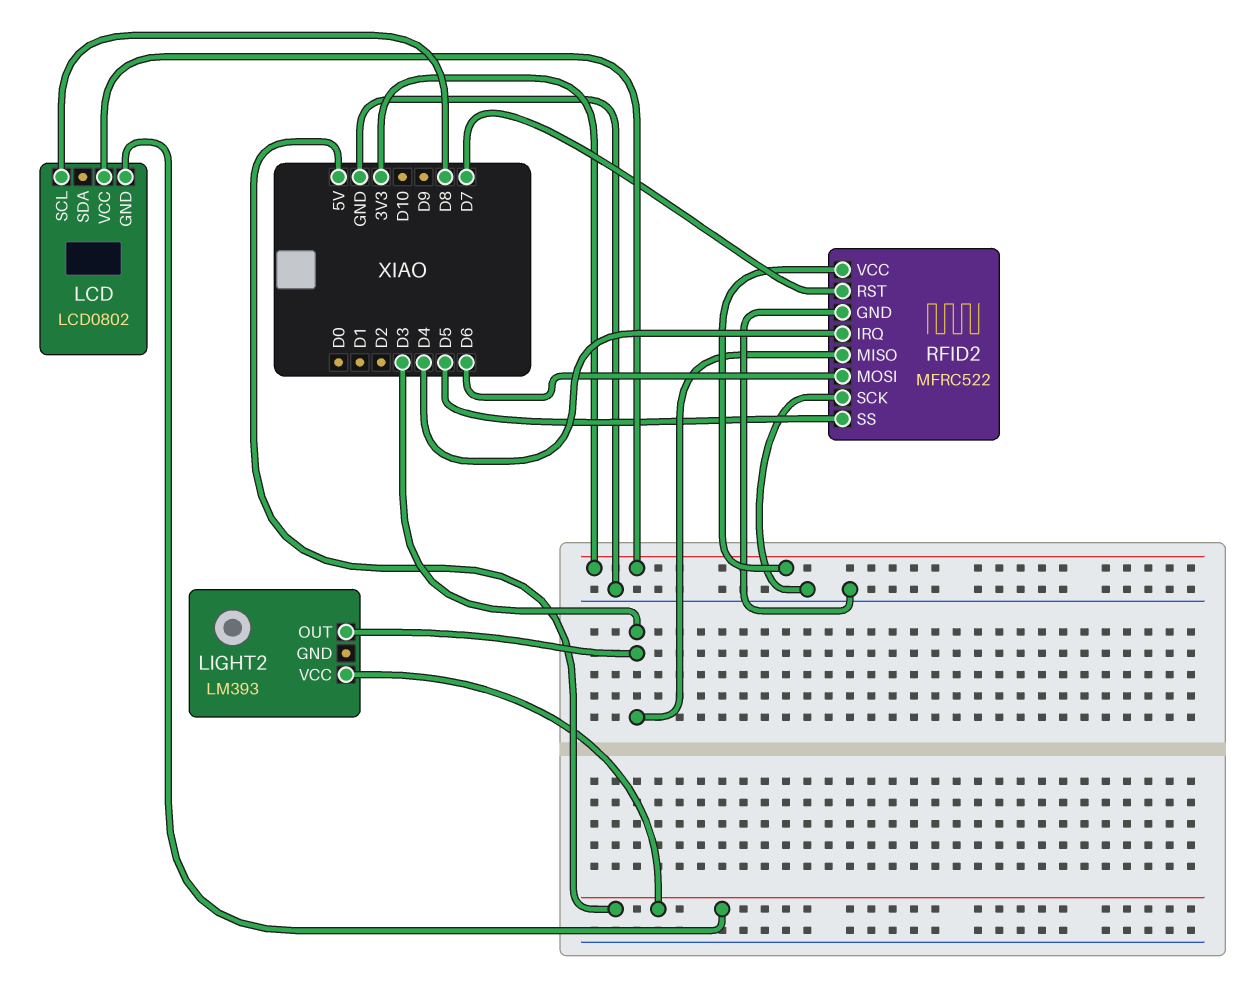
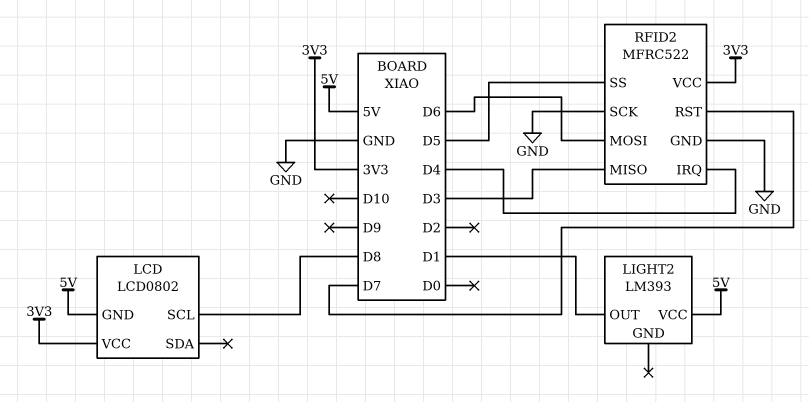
LIGHT2 pin OUT: D3 -> D1

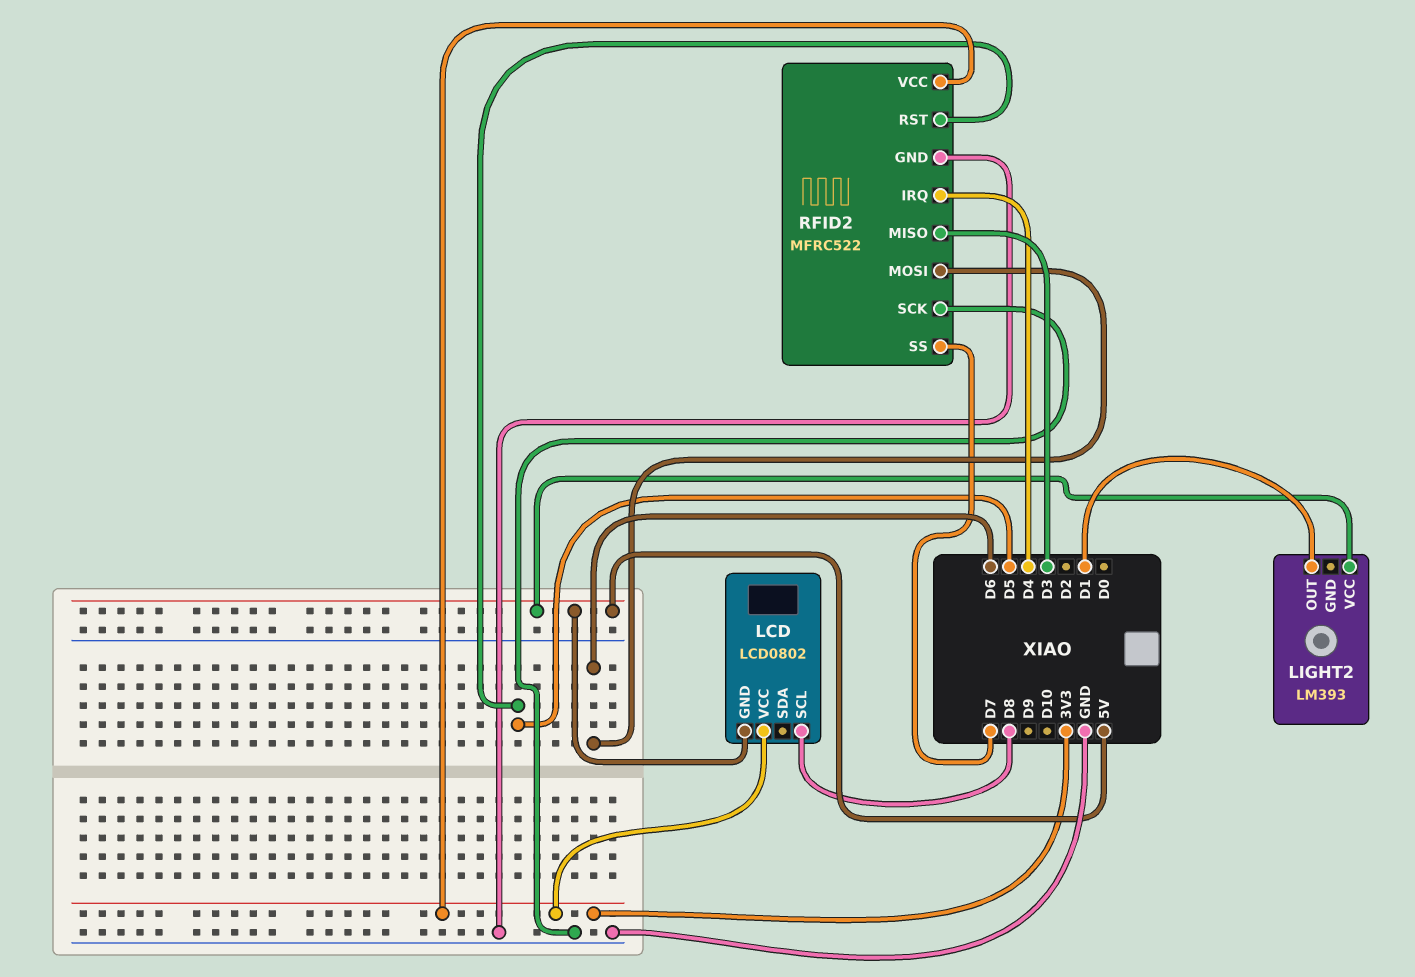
RFID2 pin RST: D7 -> D5
RFID2 pin SS: D5 -> D7

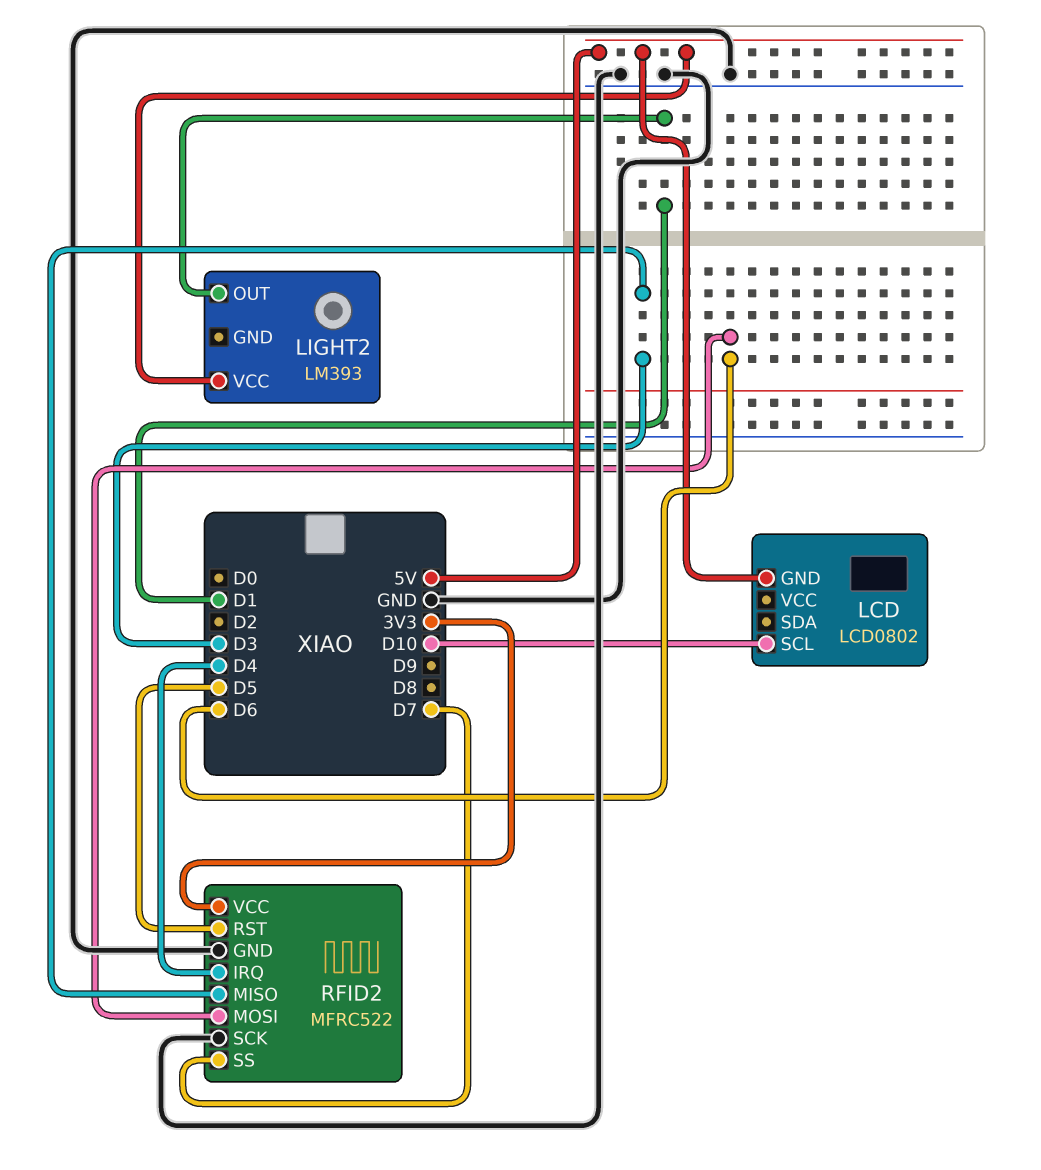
LCD pin SCL: D8 -> D10
LCD pin VCC: 3V3 -> none

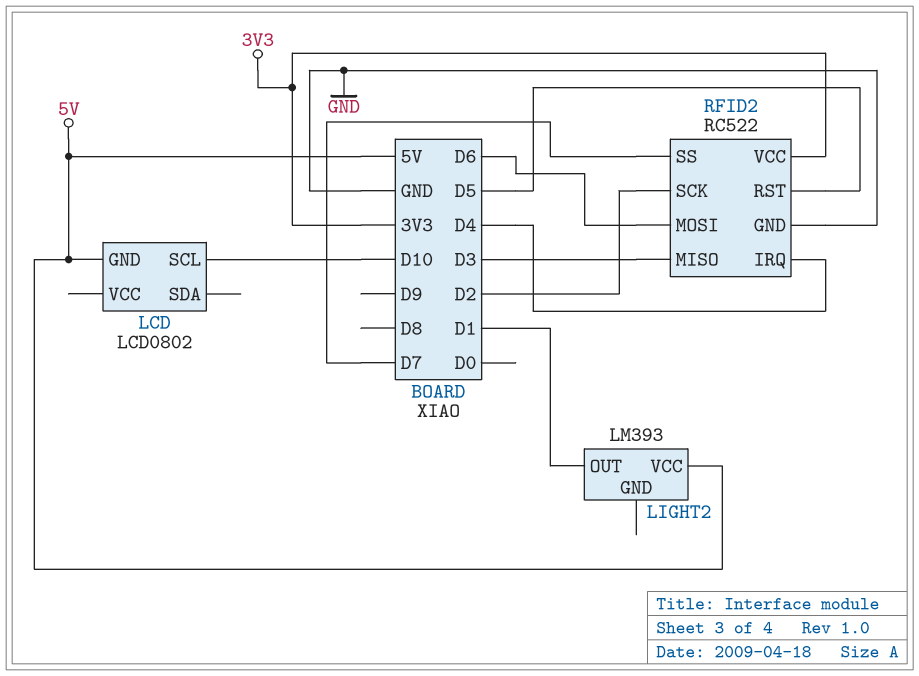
RFID2: MFRC522 -> RC522
RFID2 pin SCK: GND -> D2

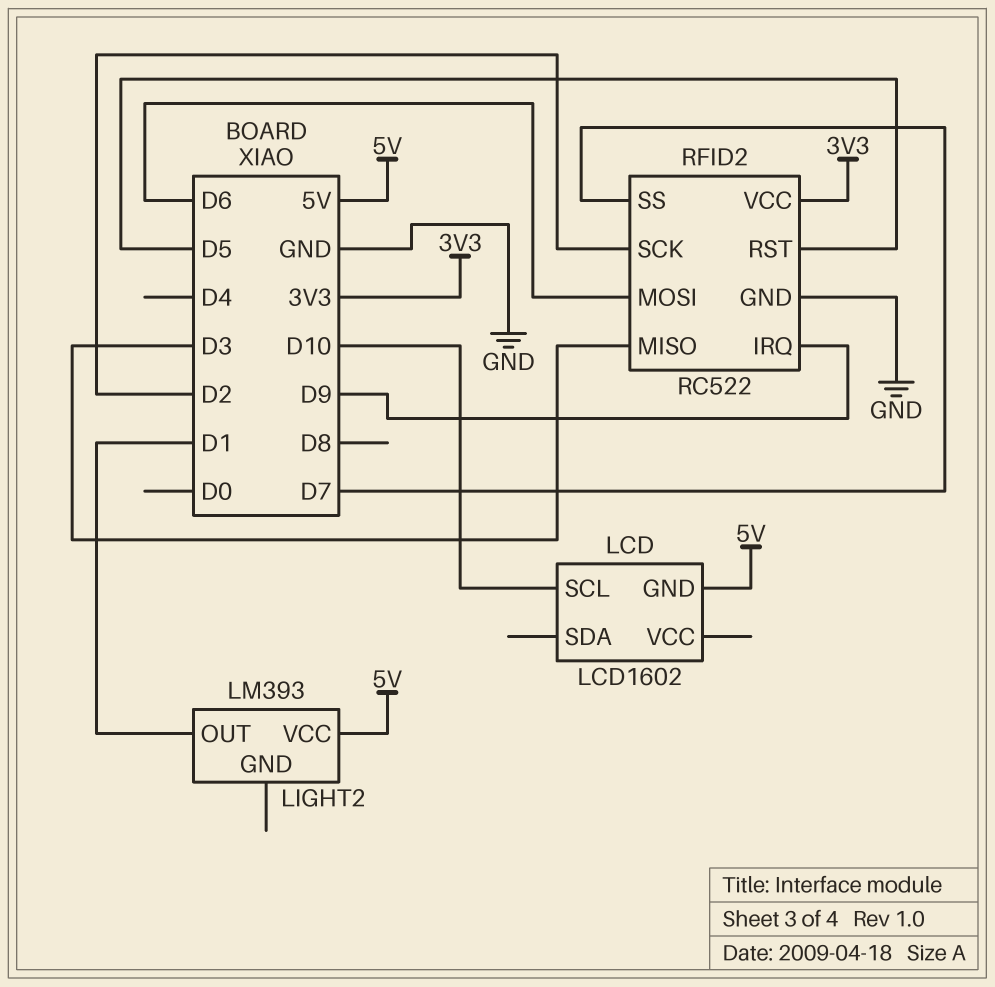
LCD: LCD0802 -> LCD1602
RFID2 pin IRQ: D4 -> D9

